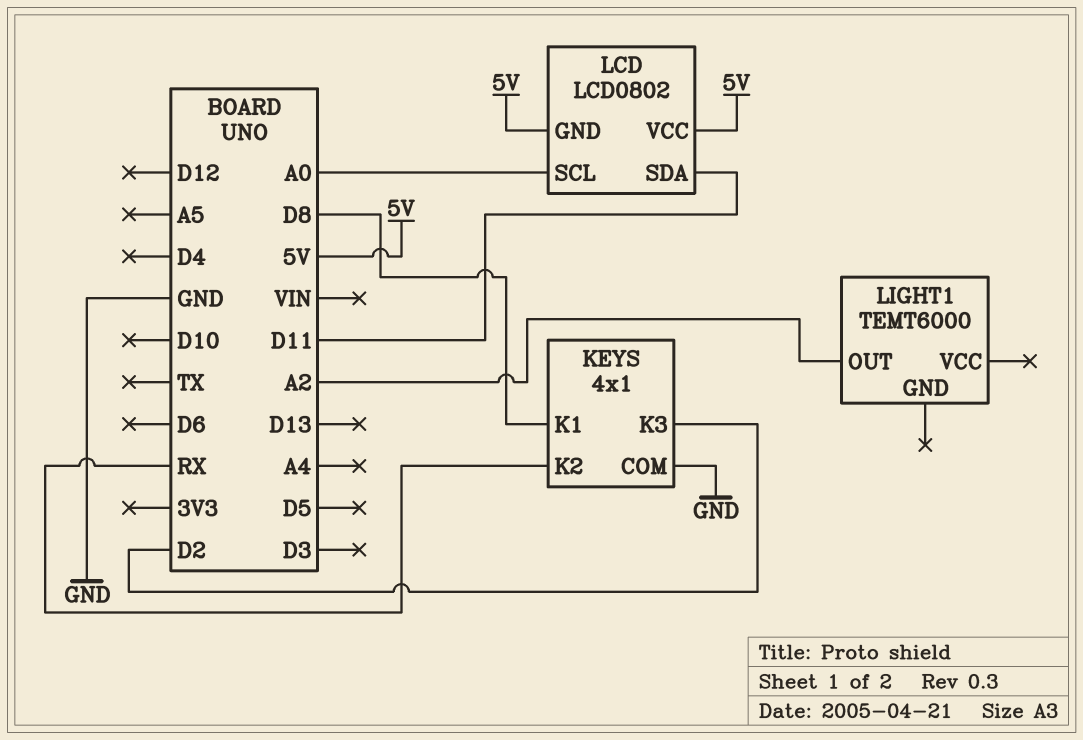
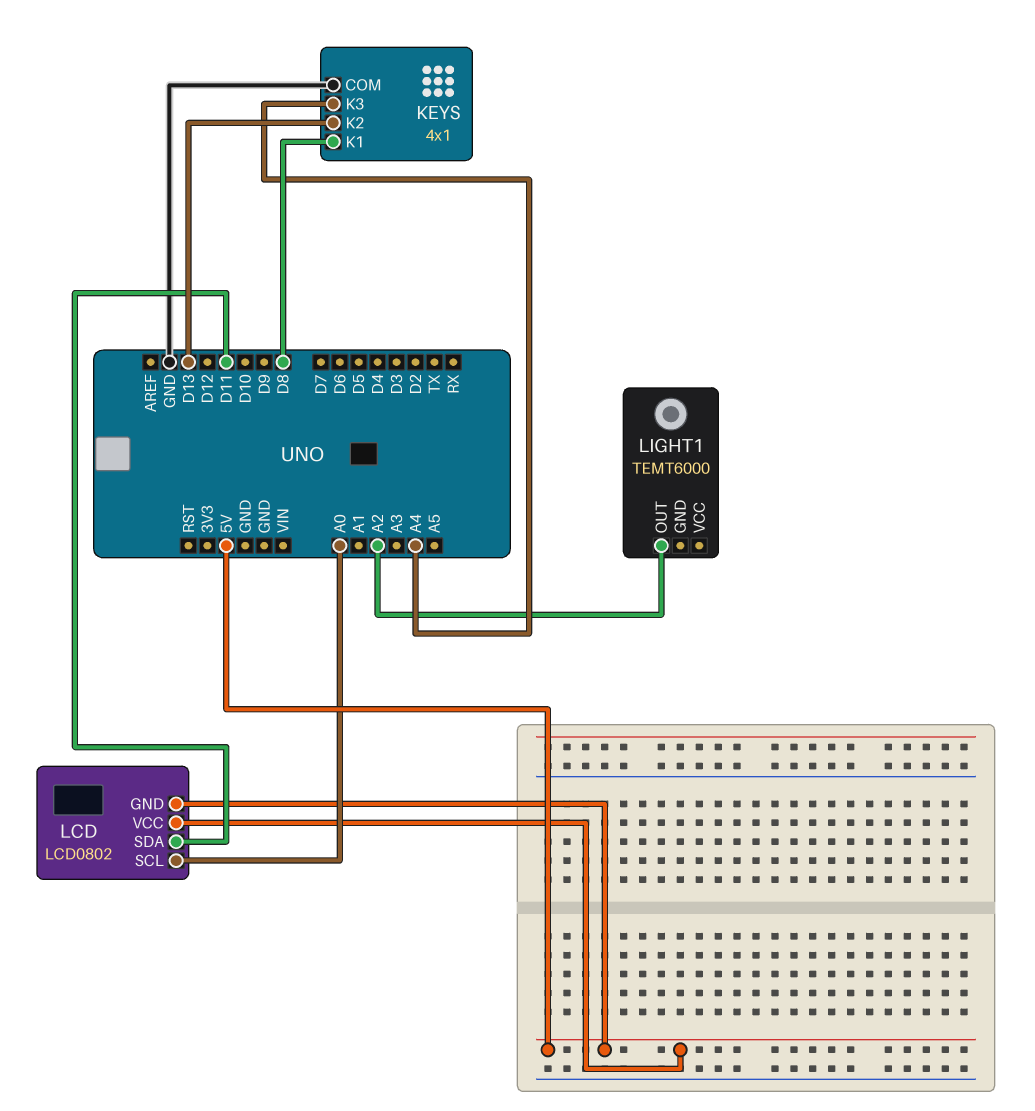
KEYS pin K2: RX -> D13
KEYS pin K3: D2 -> A4

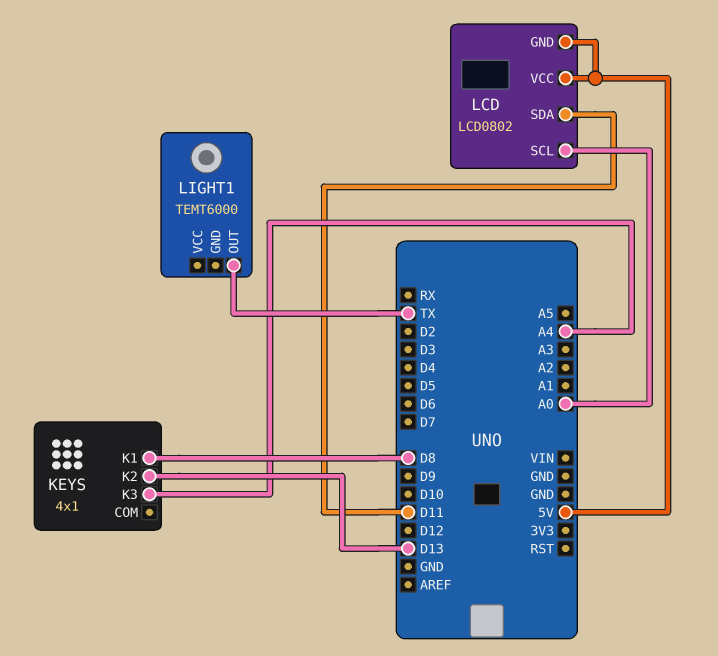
KEYS pin COM: GND -> none
LIGHT1 pin OUT: A2 -> TX

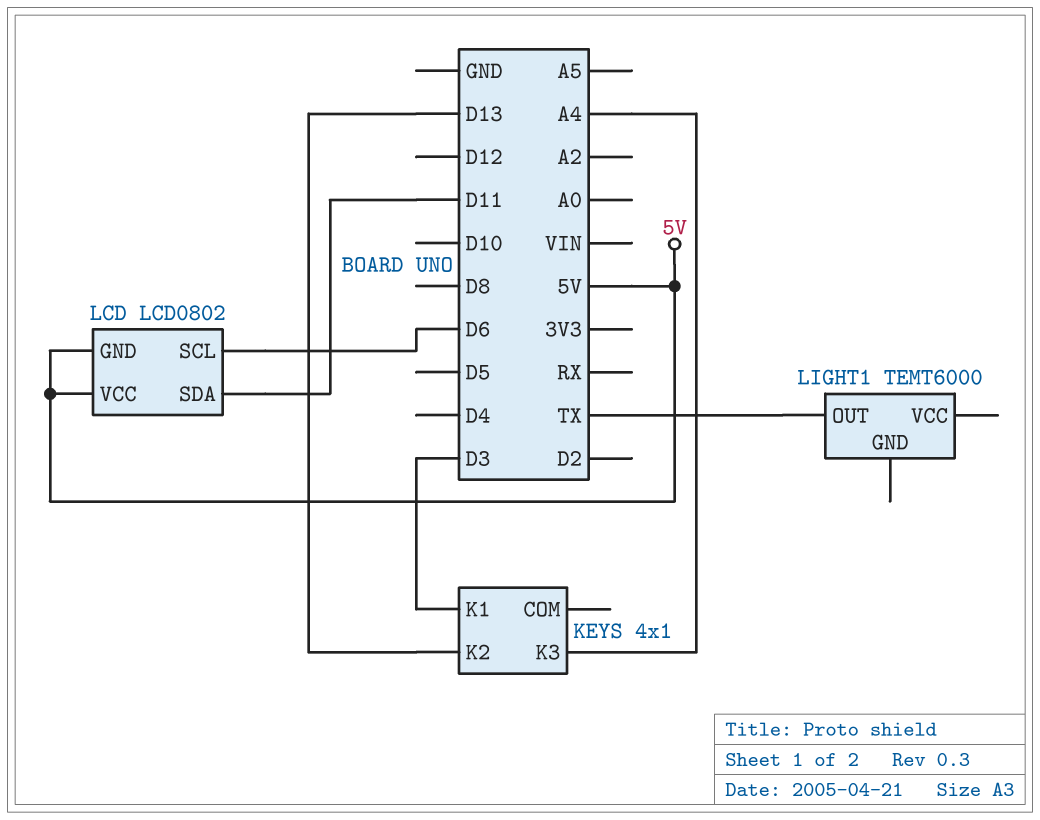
KEYS pin K1: D8 -> D3
LCD pin SCL: A0 -> D6

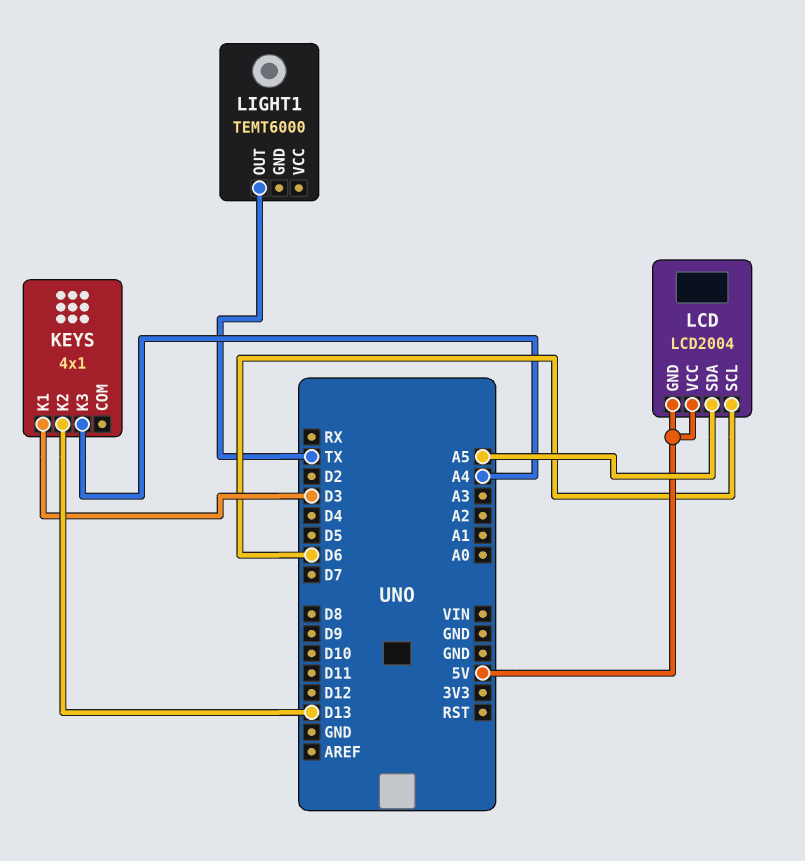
LCD: LCD0802 -> LCD2004
LCD pin SDA: D11 -> A5

